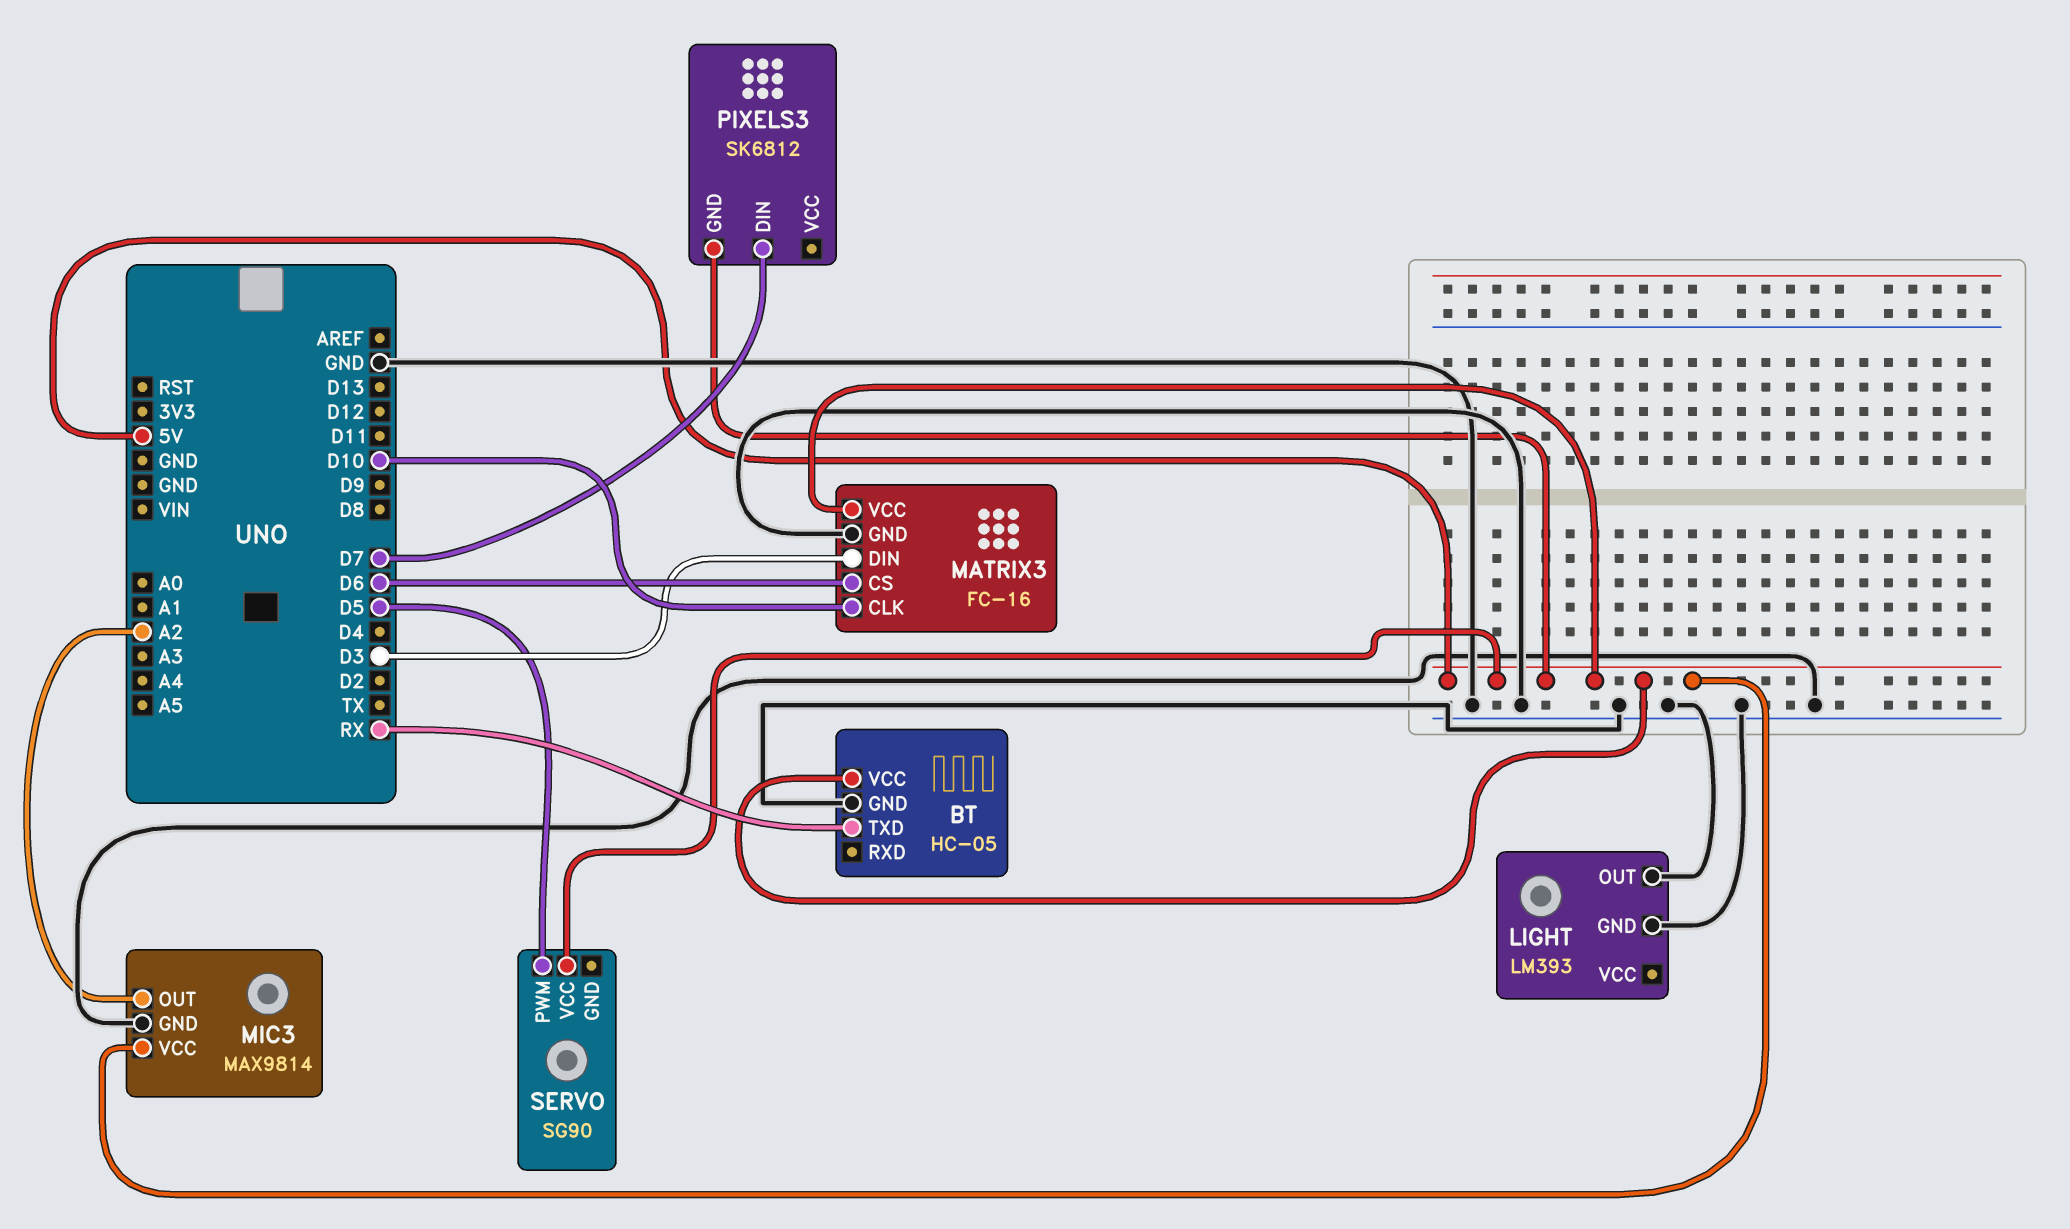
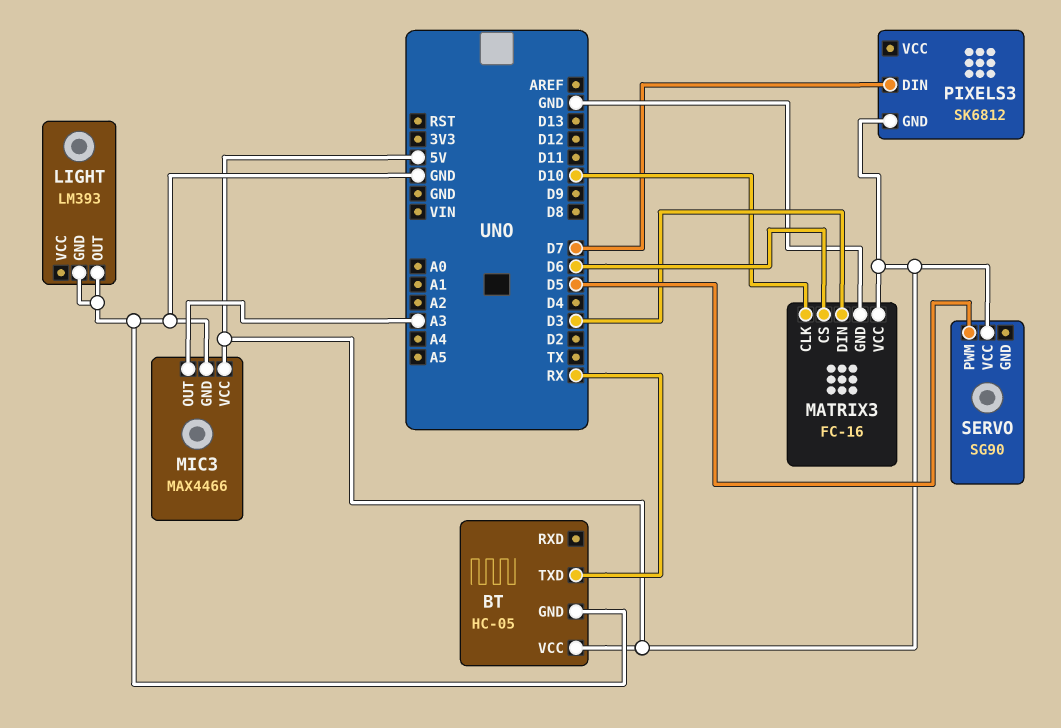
MIC3: MAX9814 -> MAX4466
MIC3 pin OUT: A2 -> A3

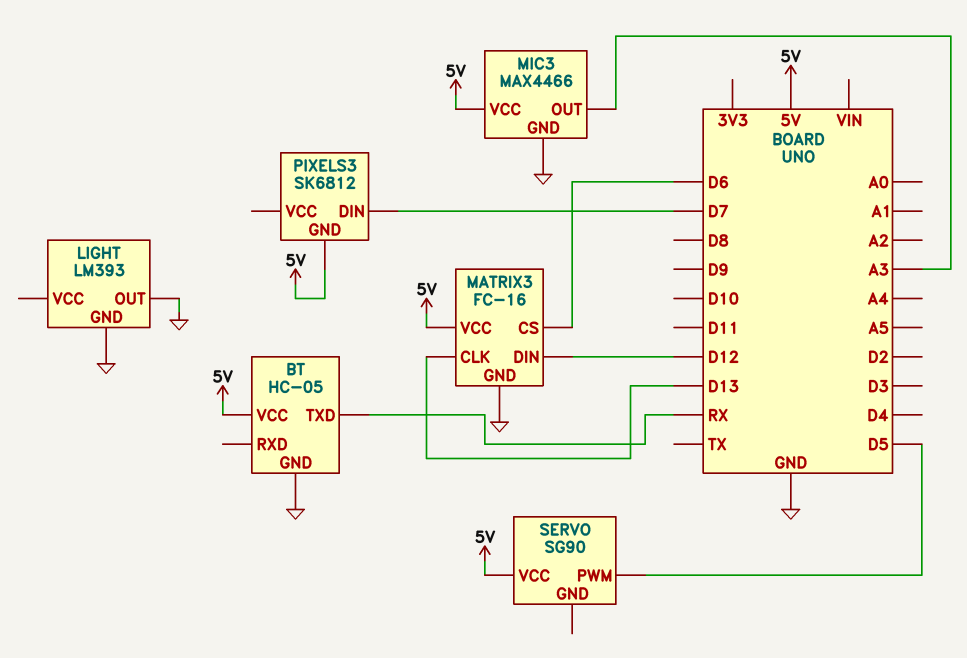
MATRIX3 pin CLK: D10 -> D13
MATRIX3 pin DIN: D3 -> D12

